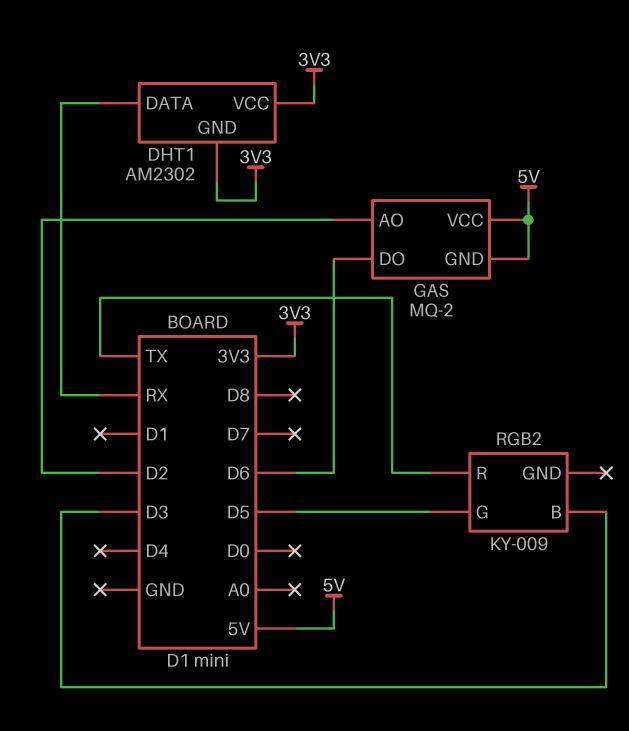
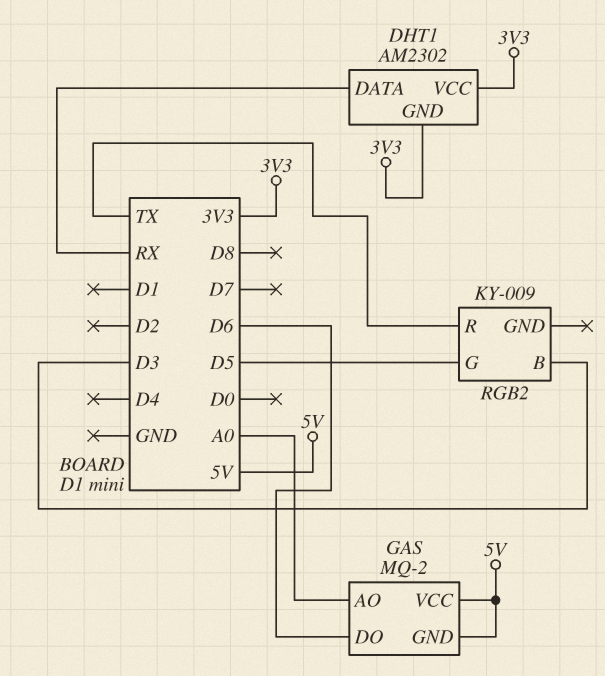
GAS pin AO: D2 -> A0

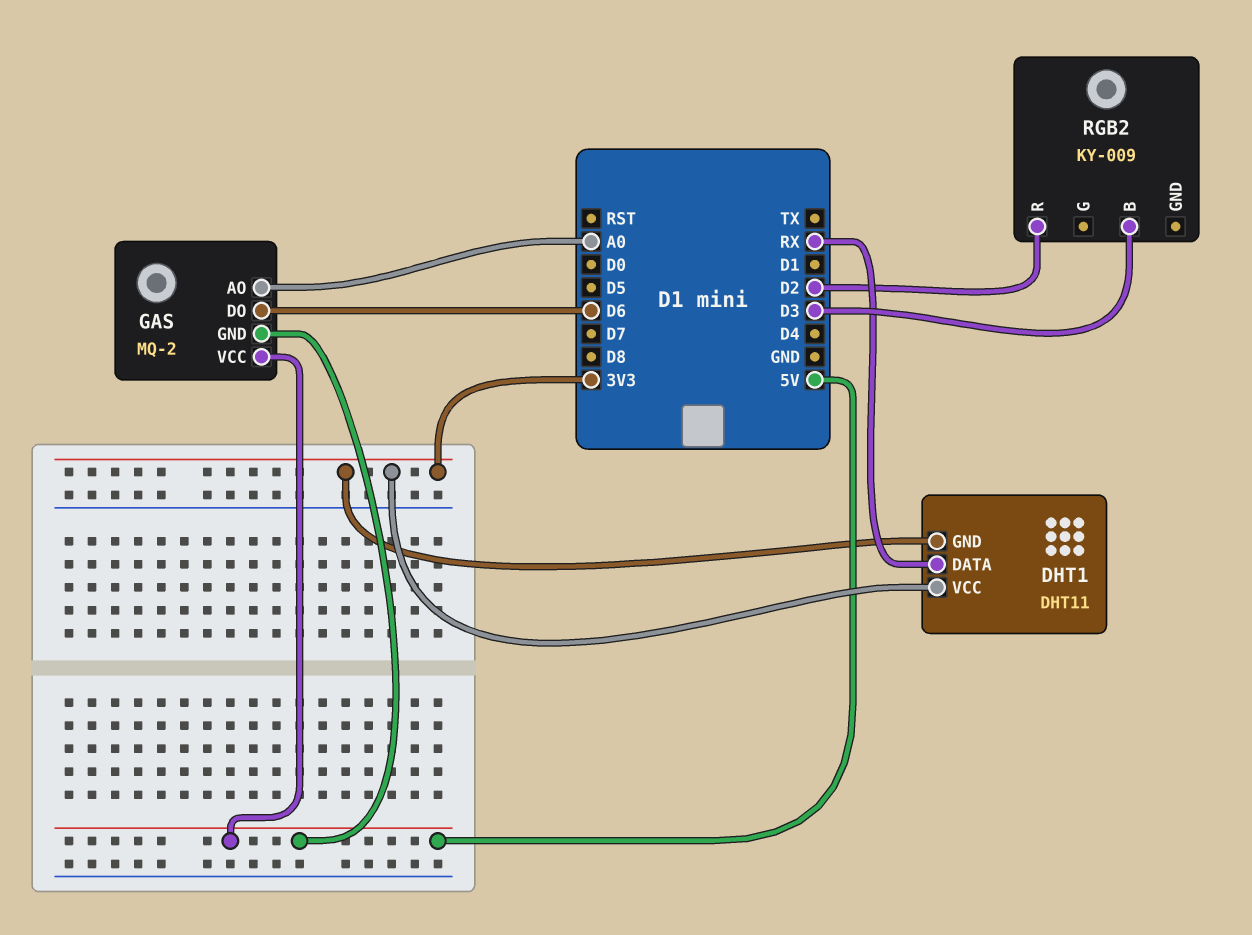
DHT1: AM2302 -> DHT11
RGB2 pin G: D5 -> none
RGB2 pin R: TX -> D2

